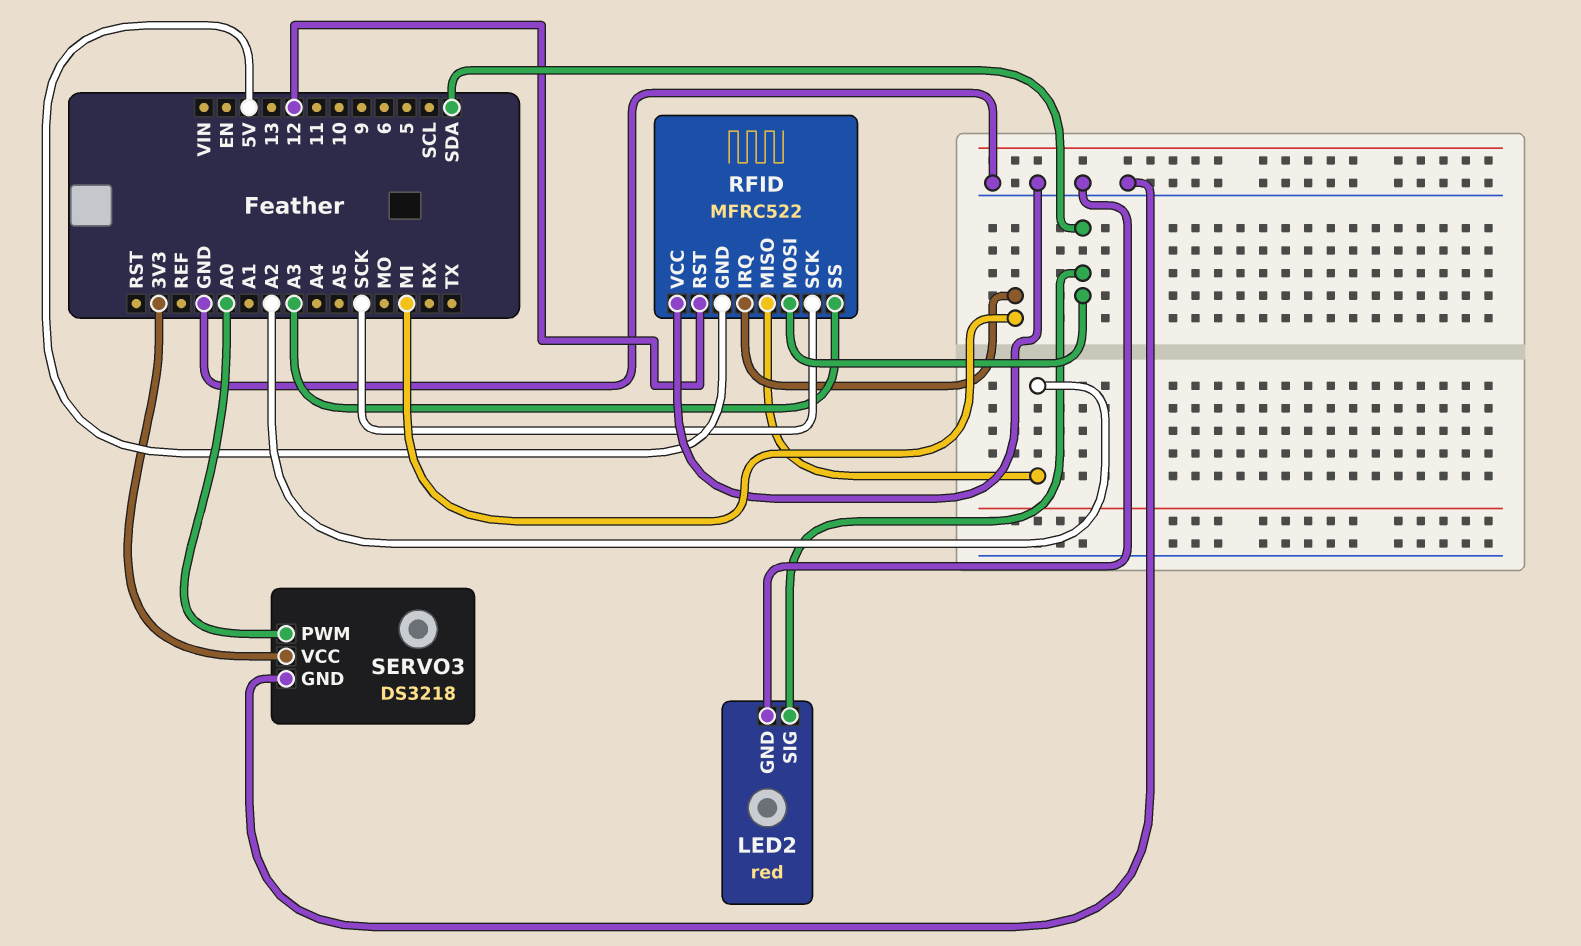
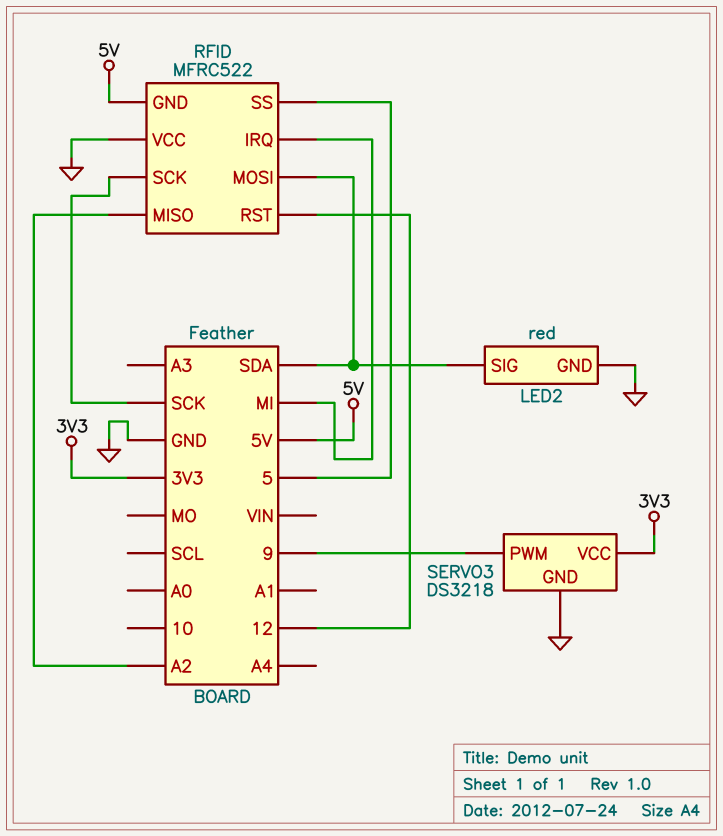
RFID pin SS: A3 -> 5
SERVO3 pin PWM: A0 -> 9

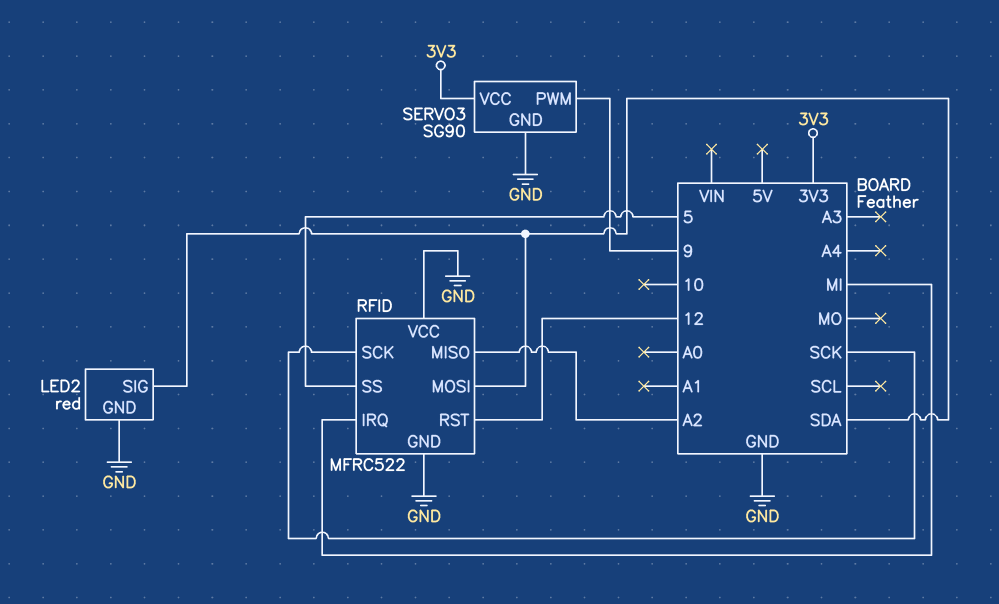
RFID pin GND: 5V -> GND
SERVO3: DS3218 -> SG90

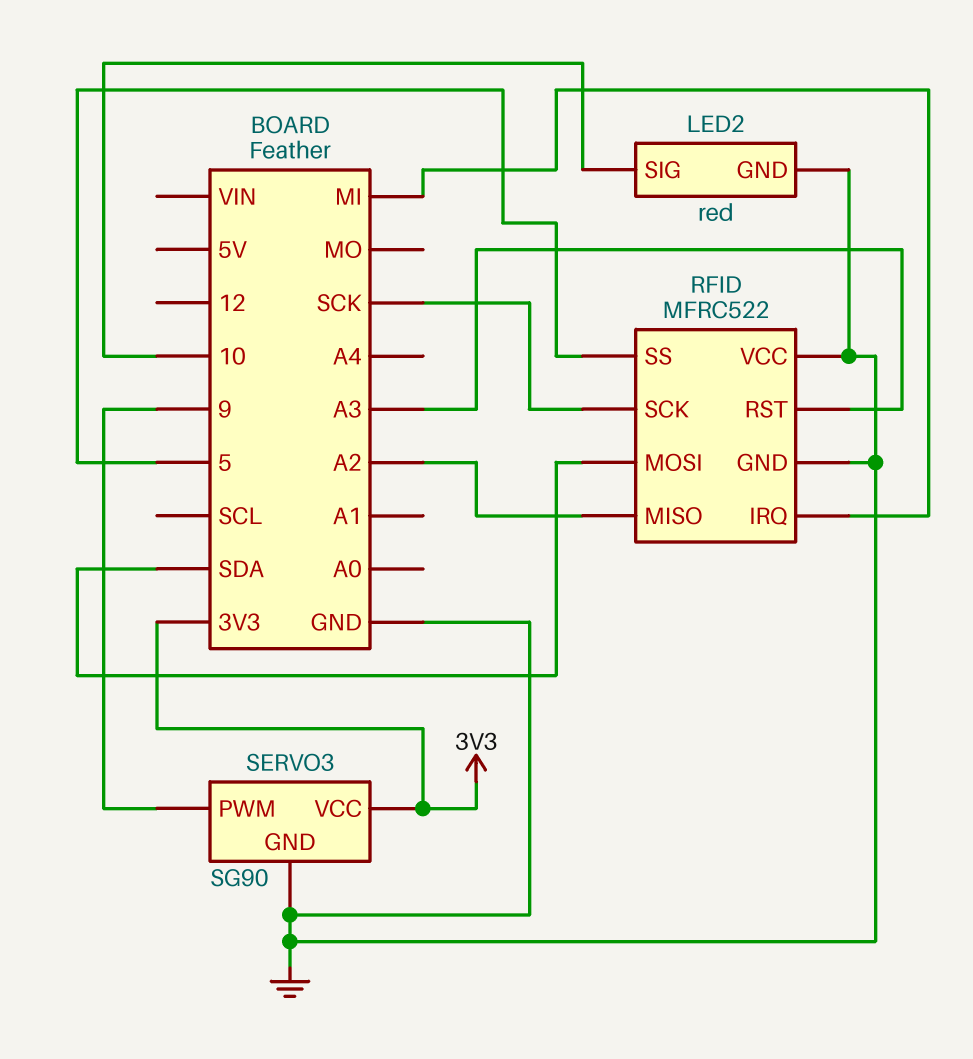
LED2 pin SIG: SDA -> 10
RFID pin RST: 12 -> A3

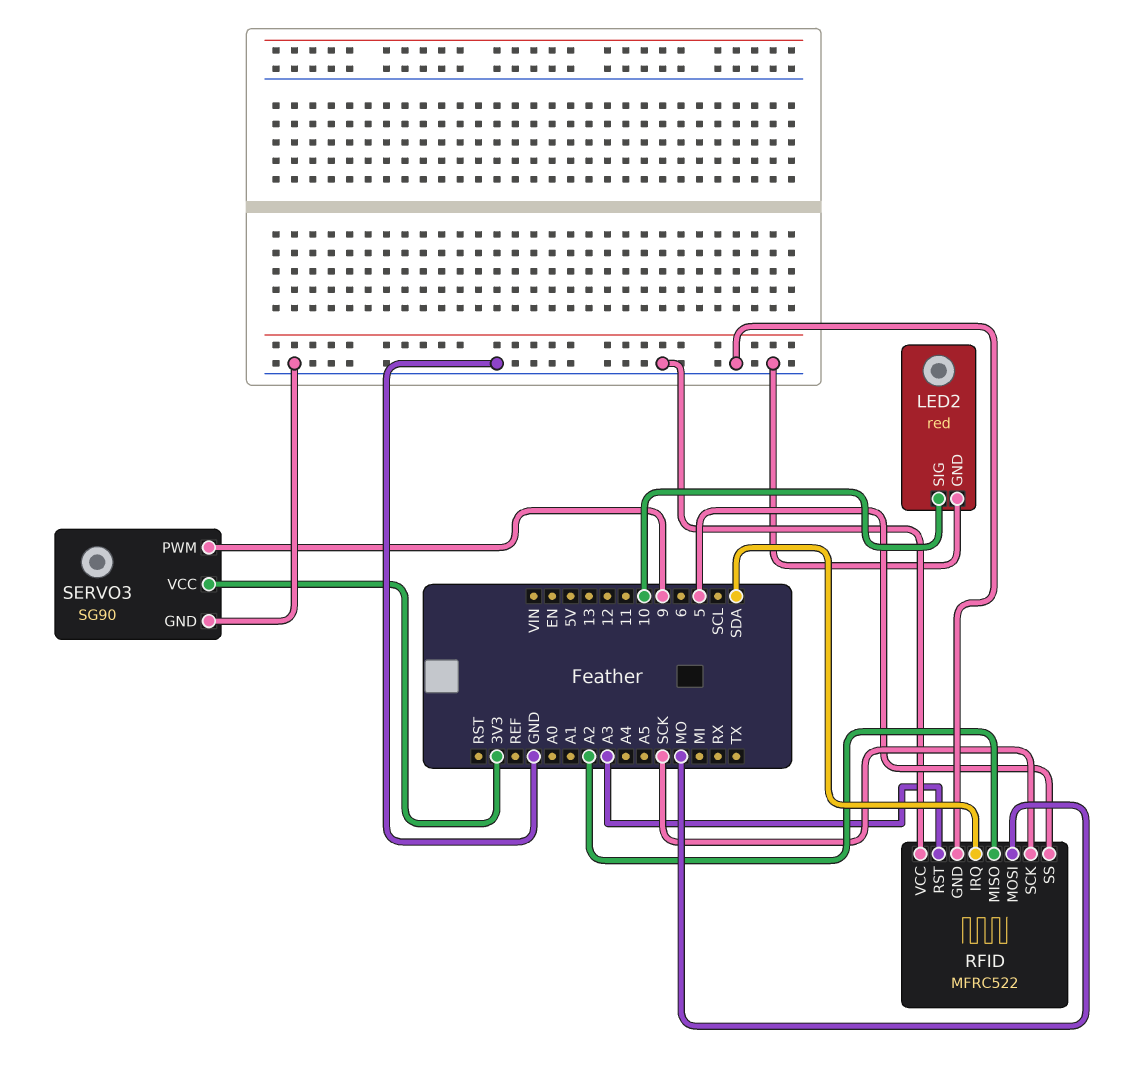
RFID pin IRQ: MI -> SDA
RFID pin MOSI: SDA -> MO

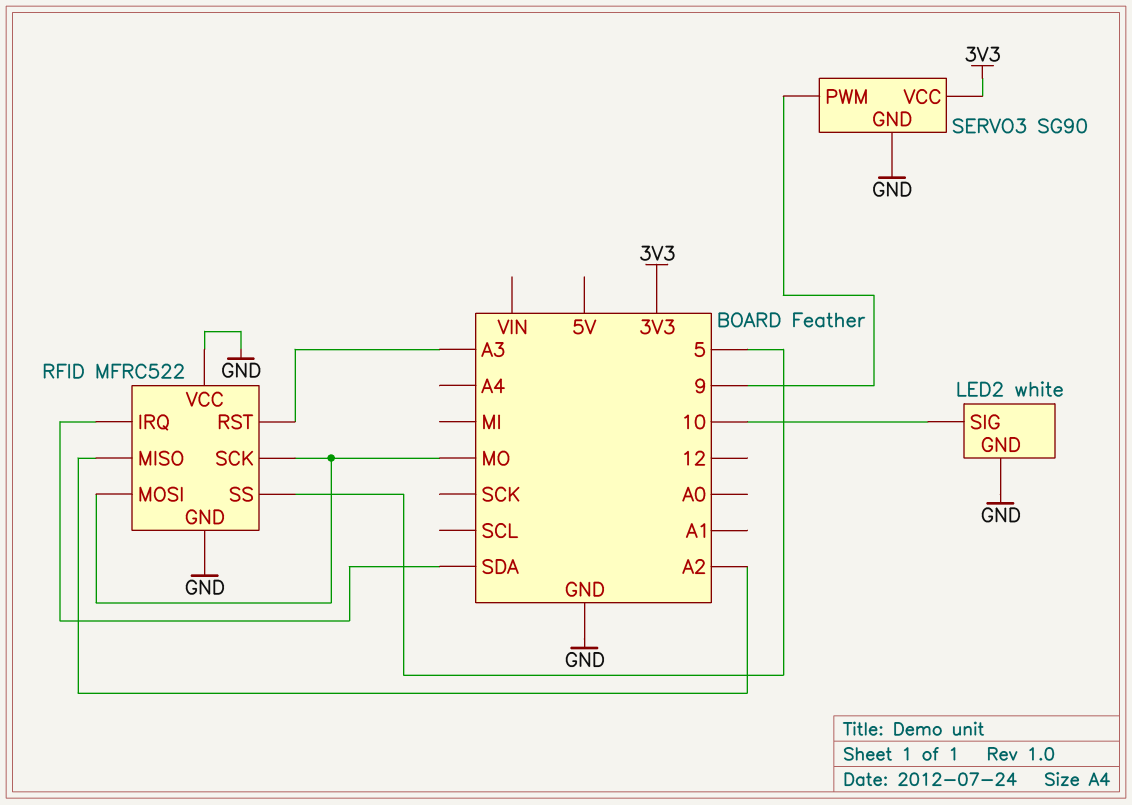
LED2: red -> white
RFID pin SCK: SCK -> MO

